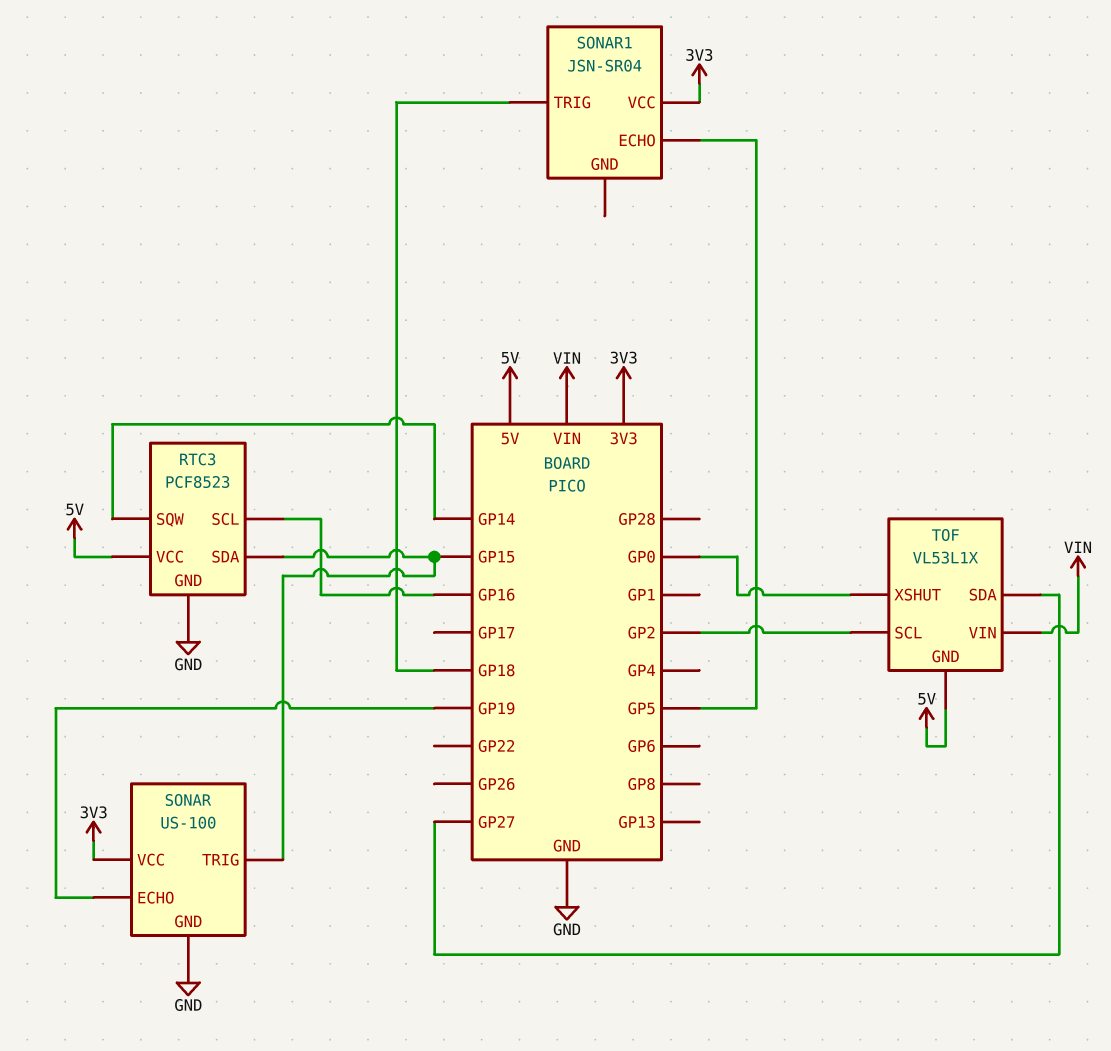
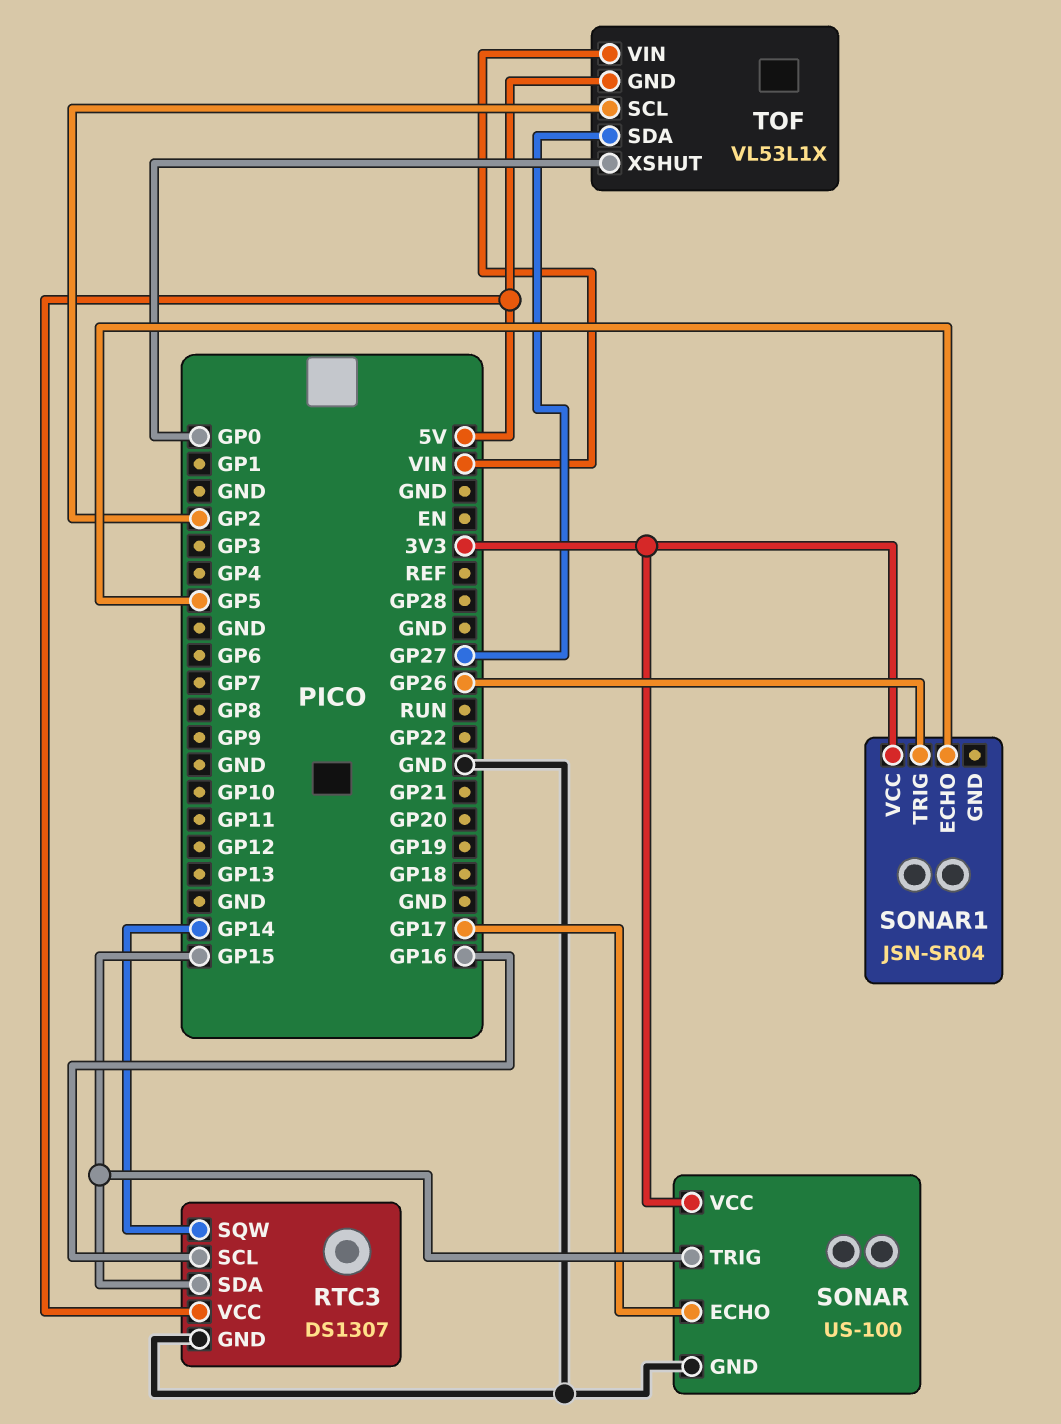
RTC3: PCF8523 -> DS1307
SONAR pin ECHO: GP19 -> GP17
SONAR1 pin TRIG: GP18 -> GP26

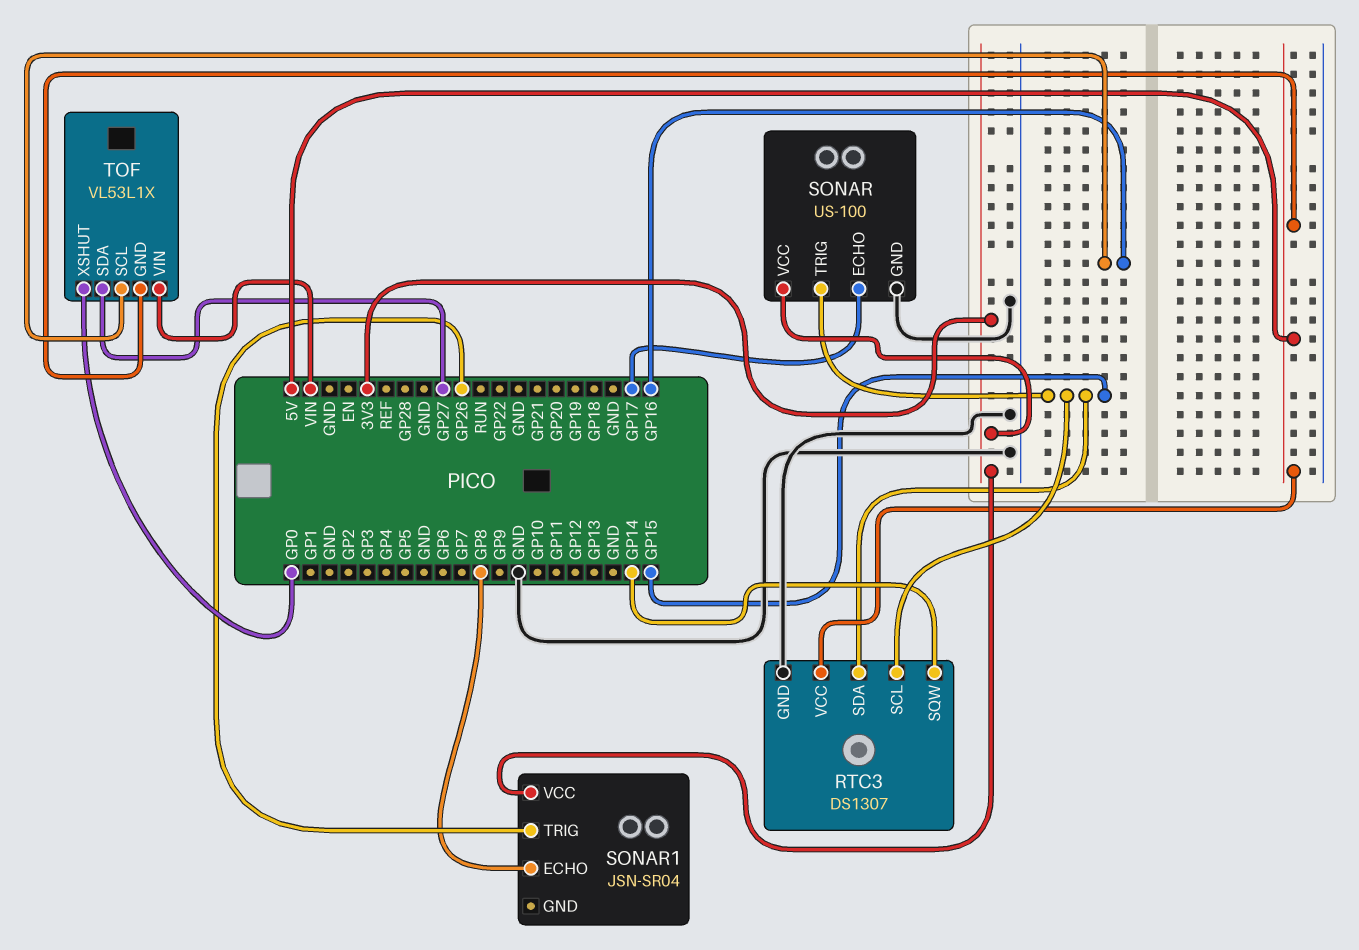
RTC3 pin SCL: GP16 -> GP15
SONAR1 pin ECHO: GP5 -> GP8
TOF pin SCL: GP2 -> GP16

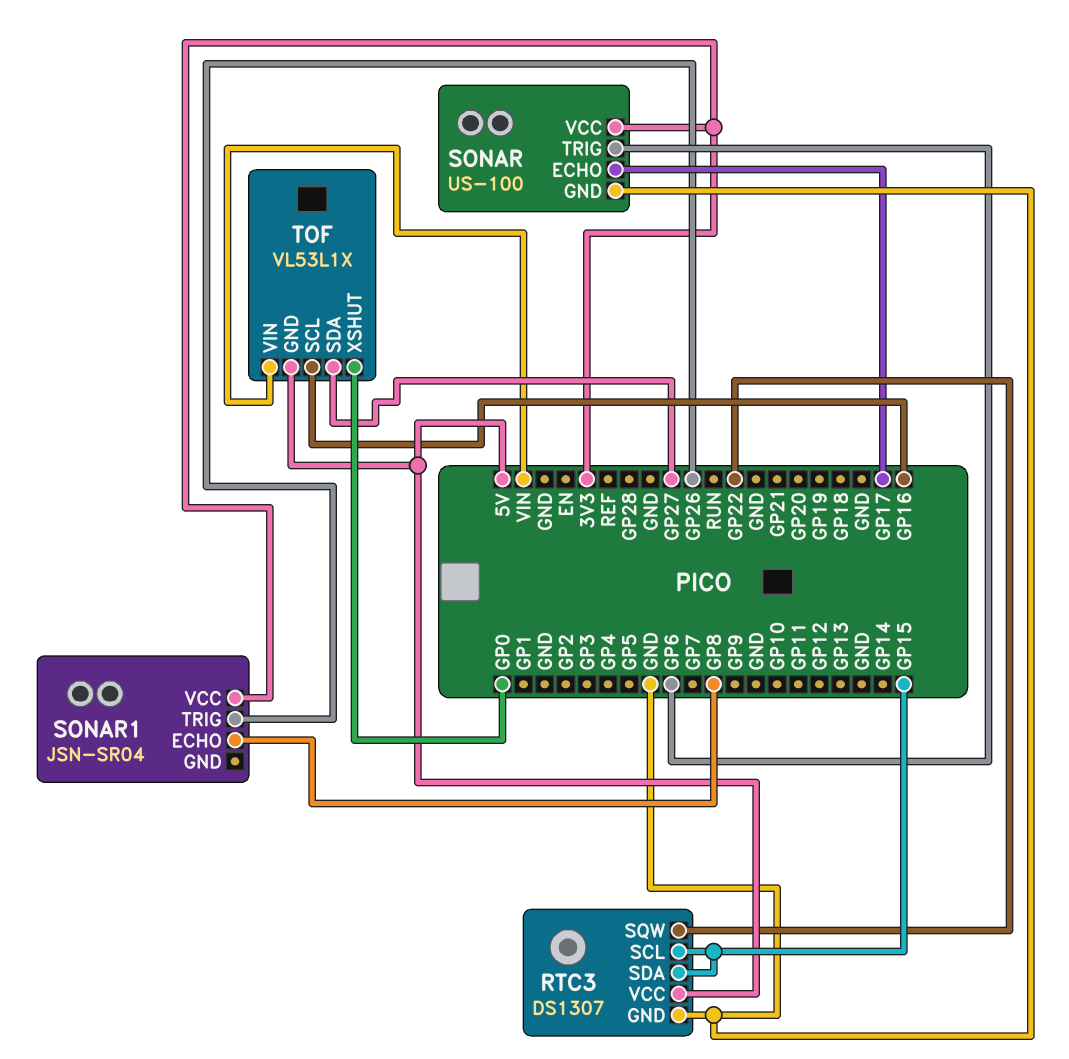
RTC3 pin SQW: GP14 -> GP22
SONAR pin TRIG: GP15 -> GP6

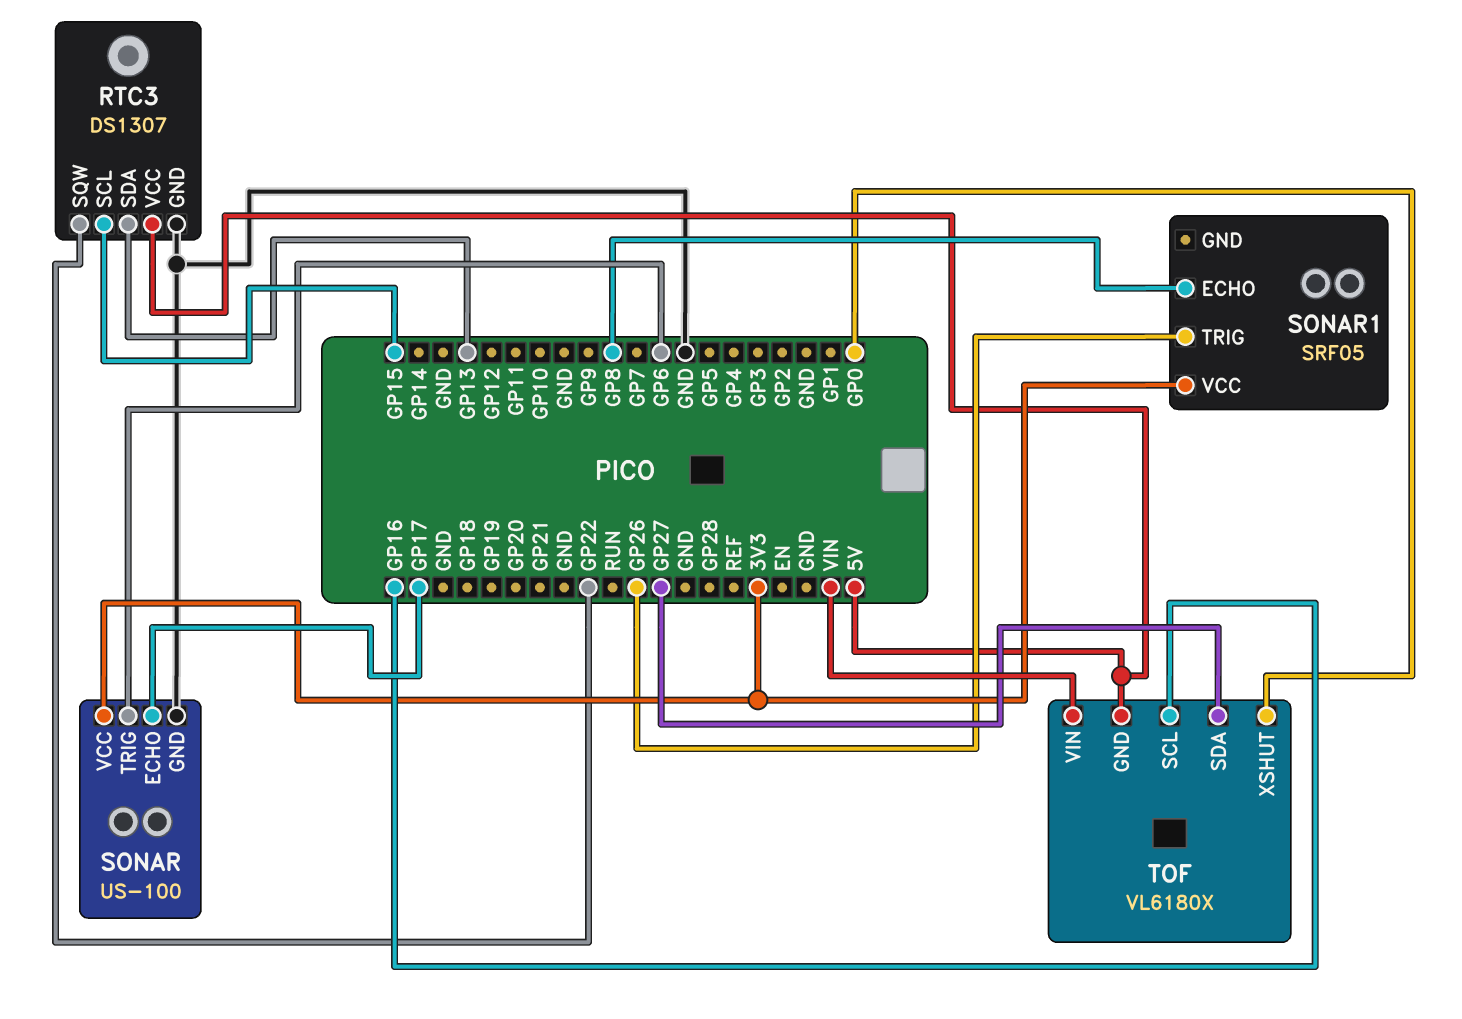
RTC3 pin SDA: GP15 -> GP13
SONAR1: JSN-SR04 -> SRF05
TOF: VL53L1X -> VL6180X

